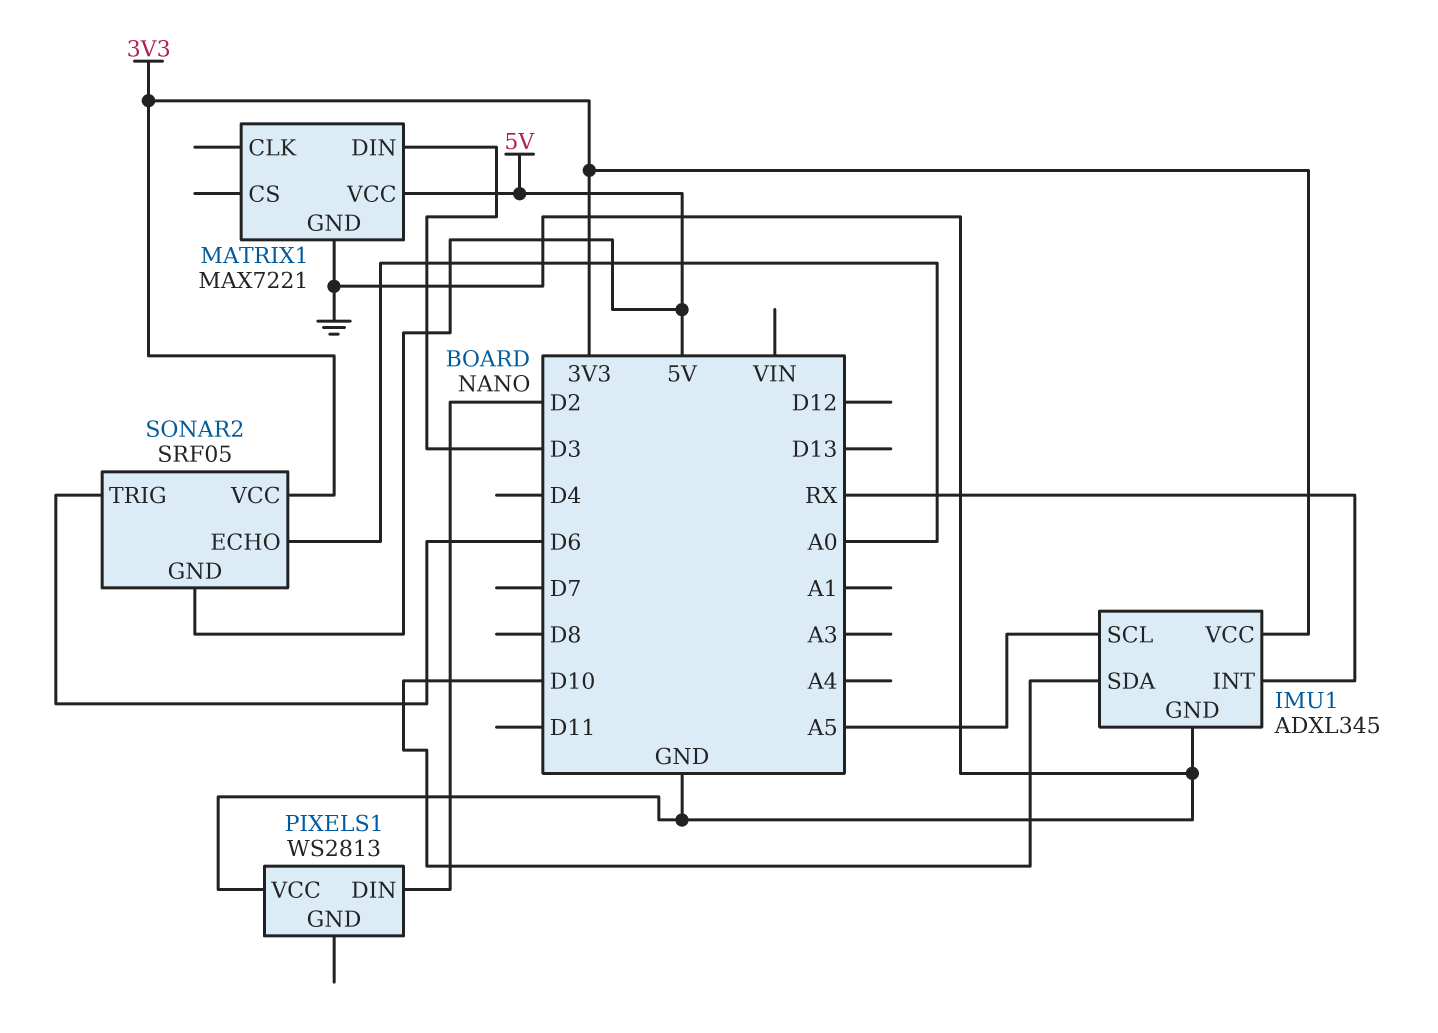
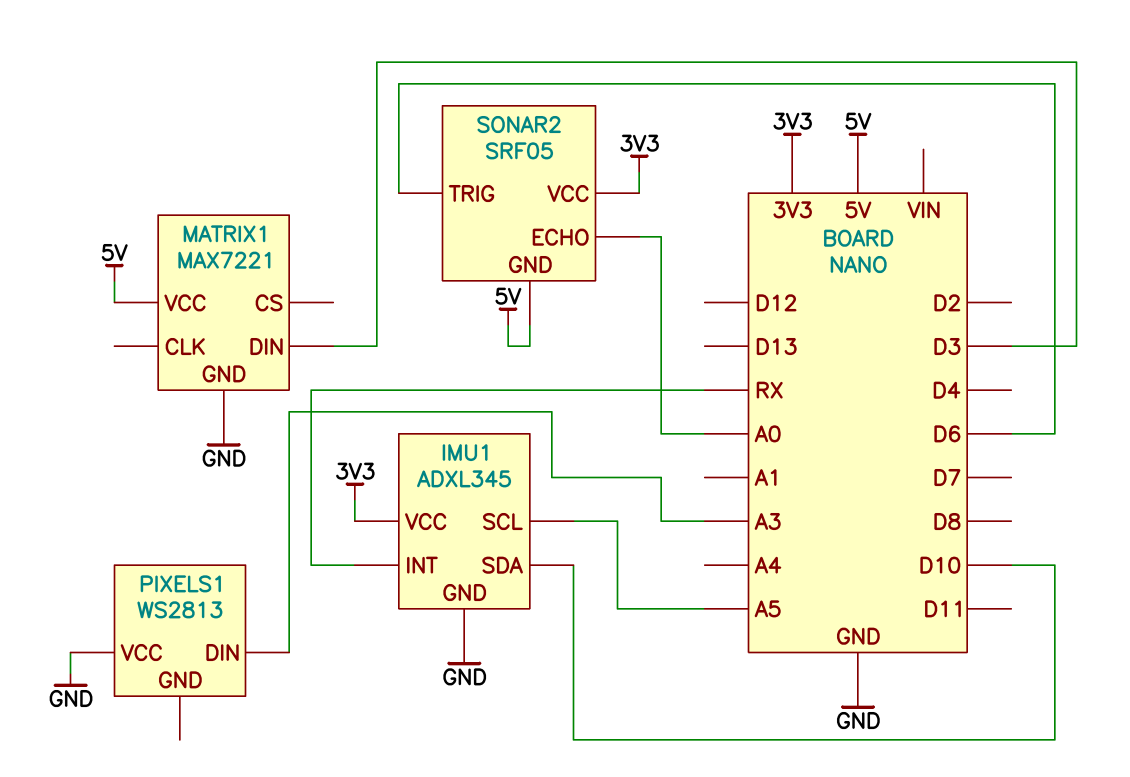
PIXELS1 pin DIN: D2 -> A3

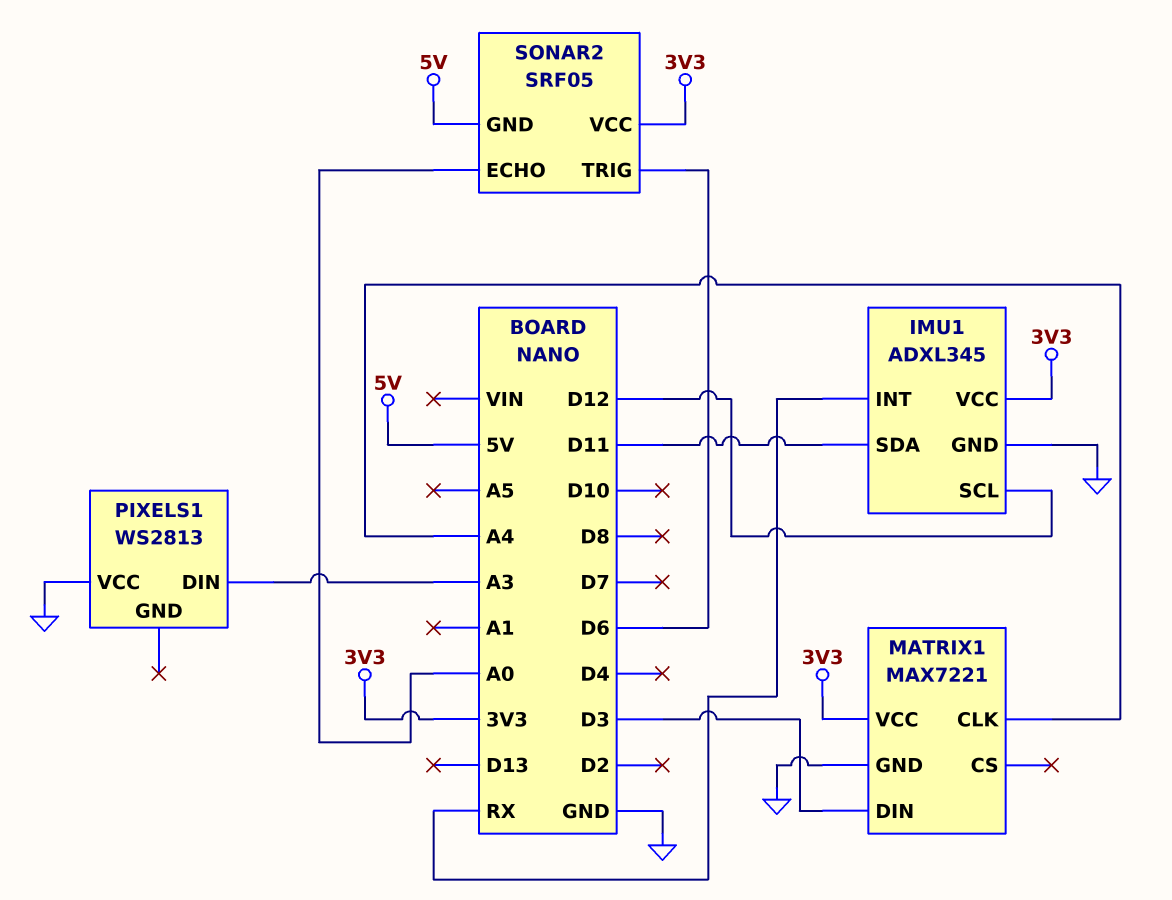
IMU1 pin SCL: A5 -> D12
IMU1 pin SDA: D10 -> D11
MATRIX1 pin CLK: none -> A4
MATRIX1 pin VCC: 5V -> 3V3

